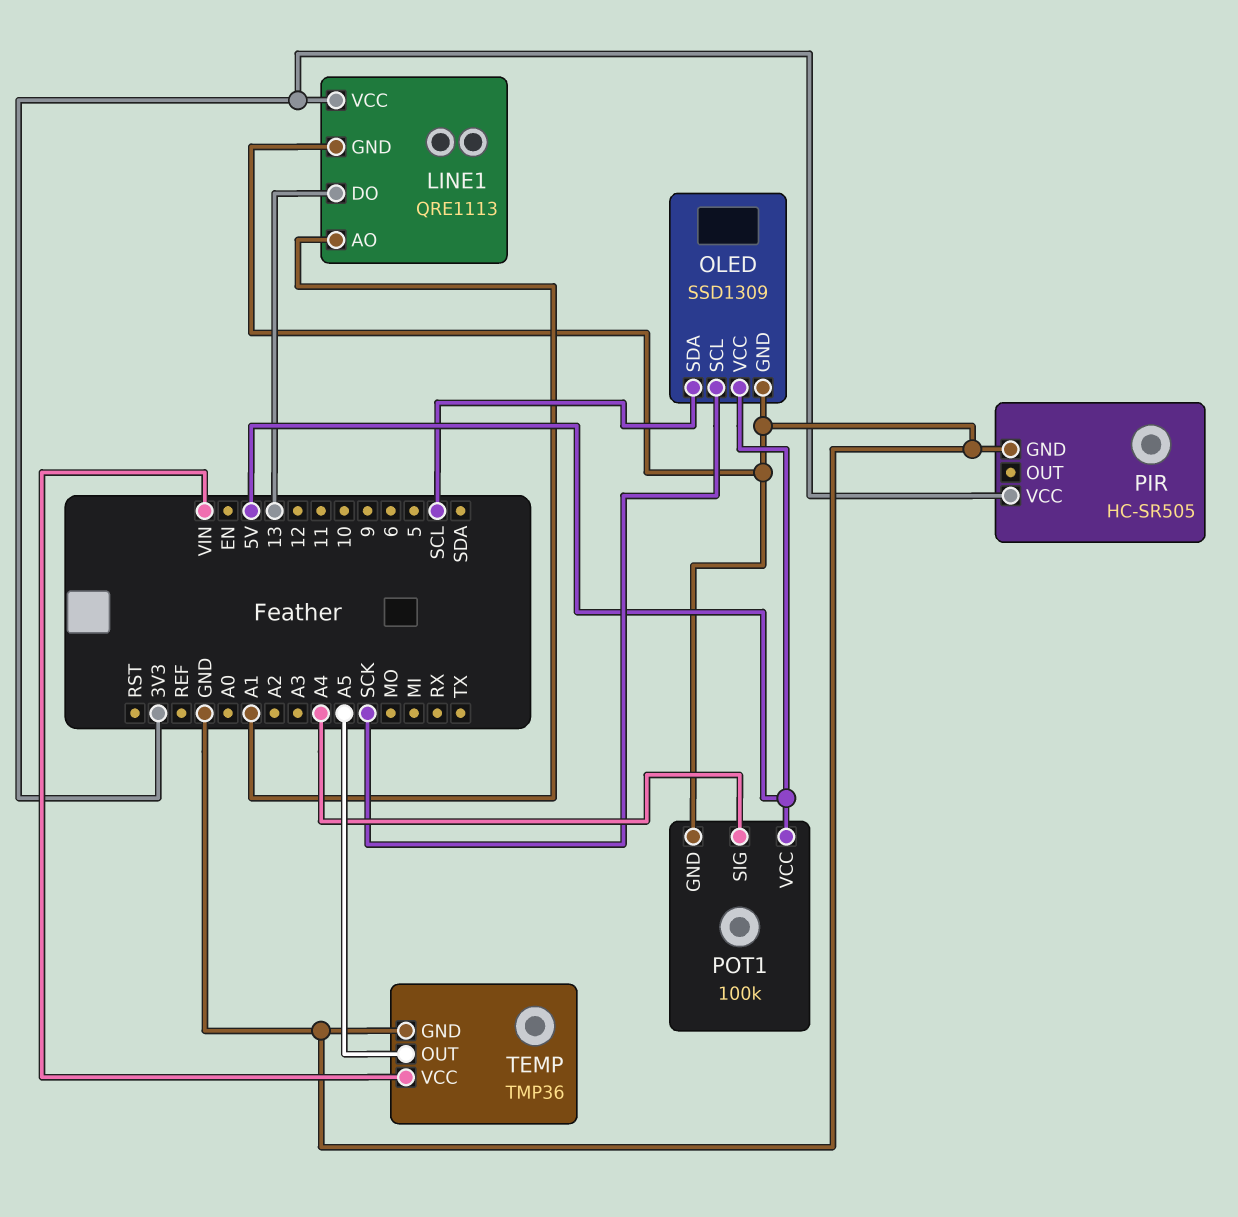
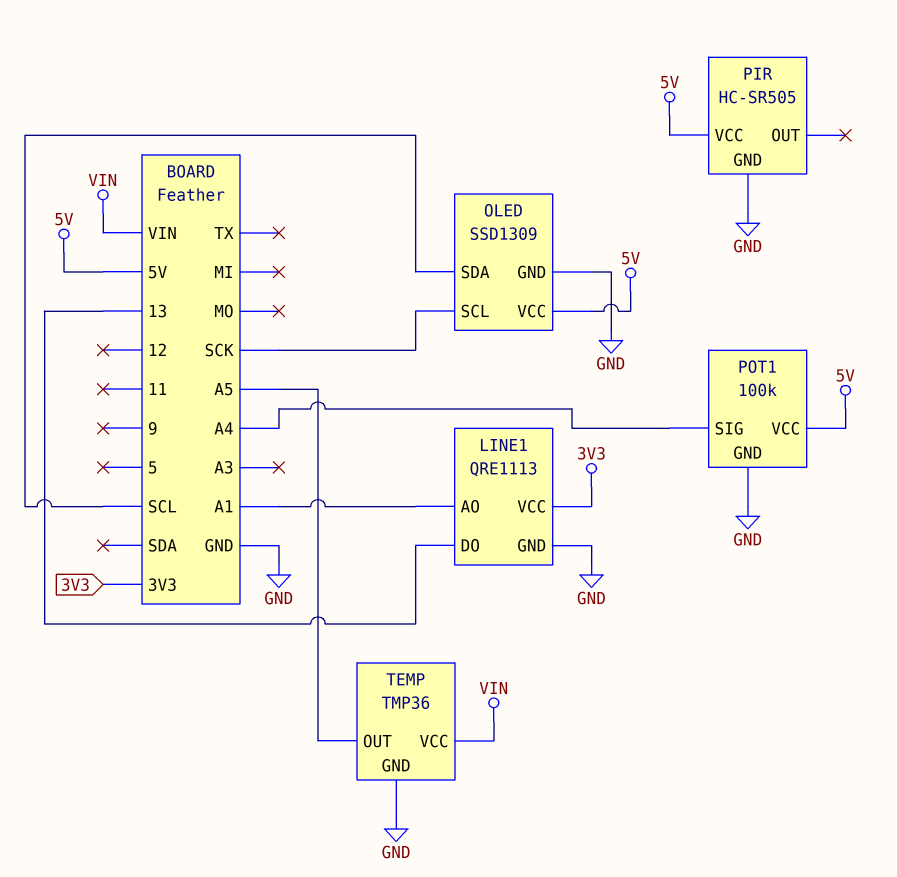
PIR pin VCC: 3V3 -> 5V

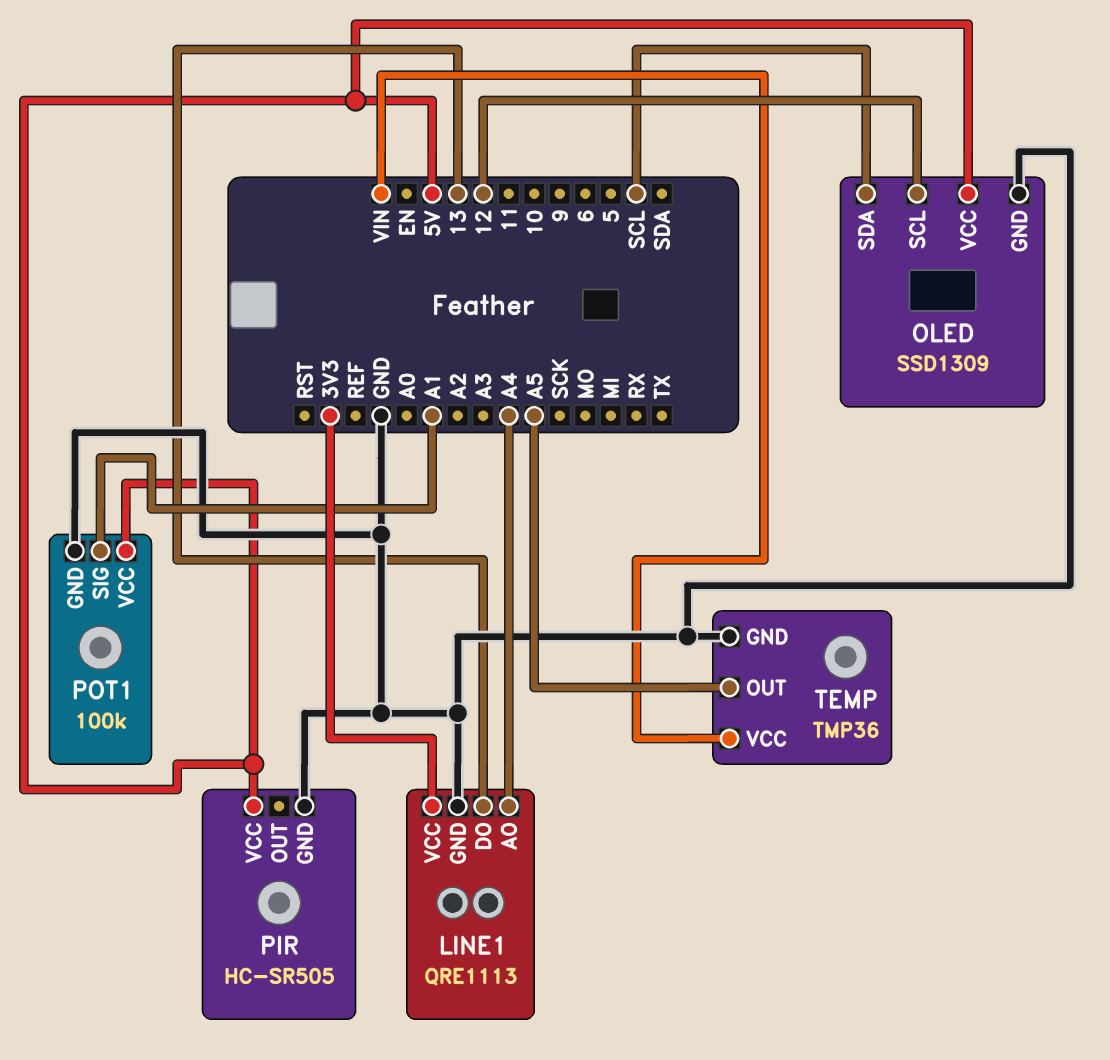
LINE1 pin AO: A1 -> A4
OLED pin SCL: SCK -> 12
POT1 pin SIG: A4 -> A1

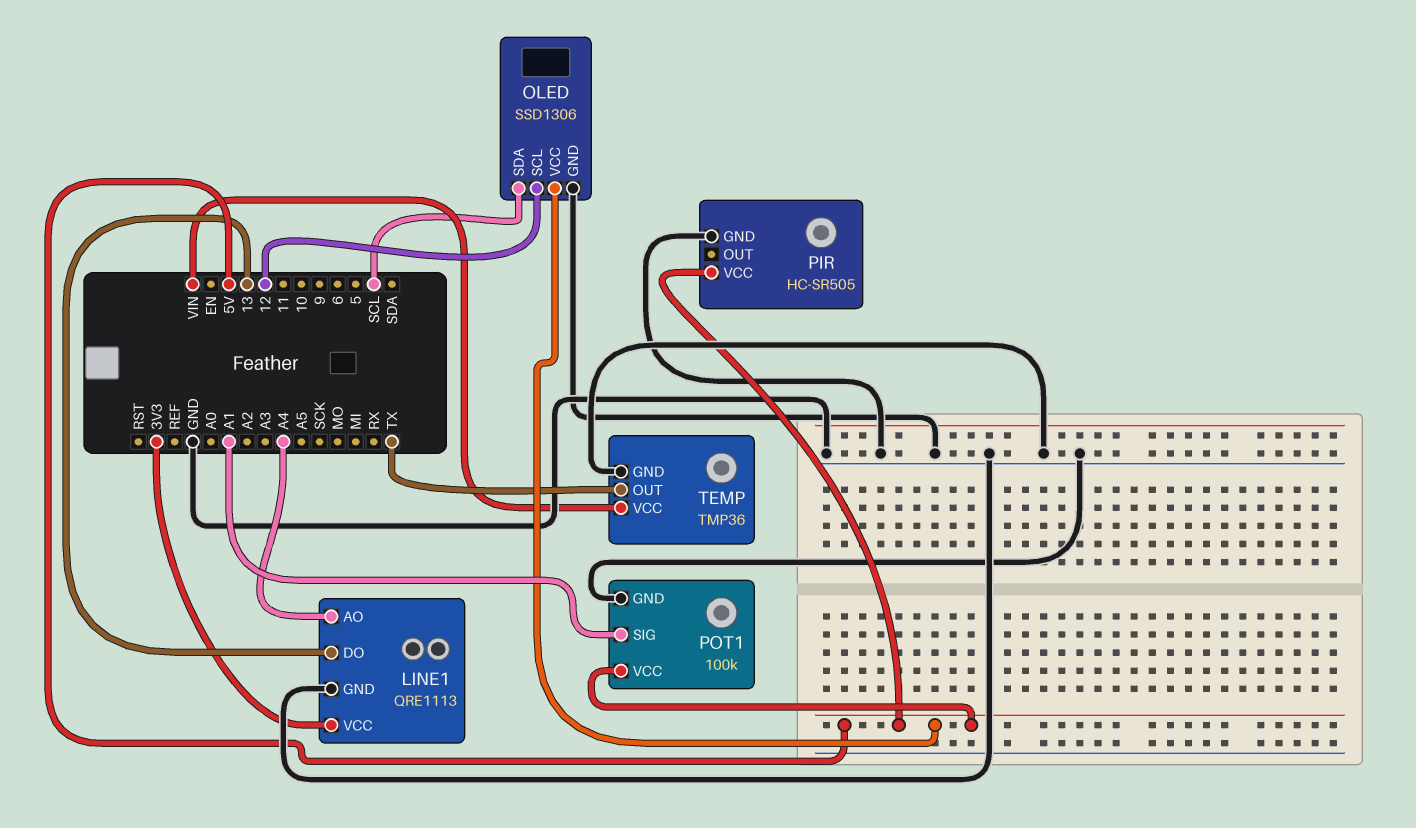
OLED: SSD1309 -> SSD1306
TEMP pin OUT: A5 -> TX

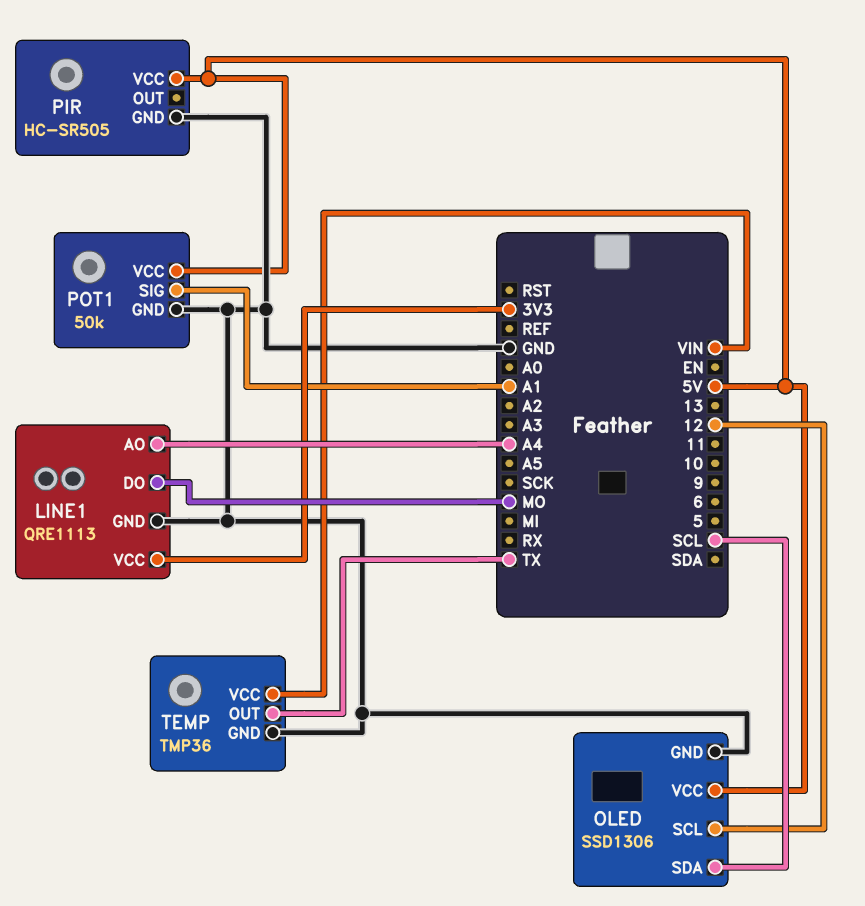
LINE1 pin DO: 13 -> MO
POT1: 100k -> 50k

